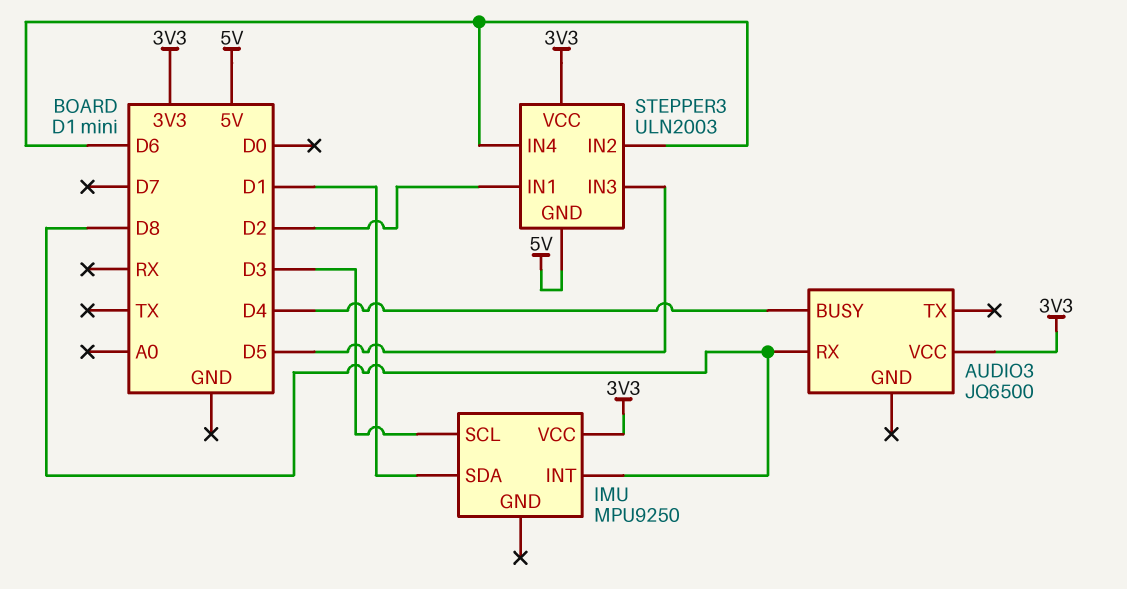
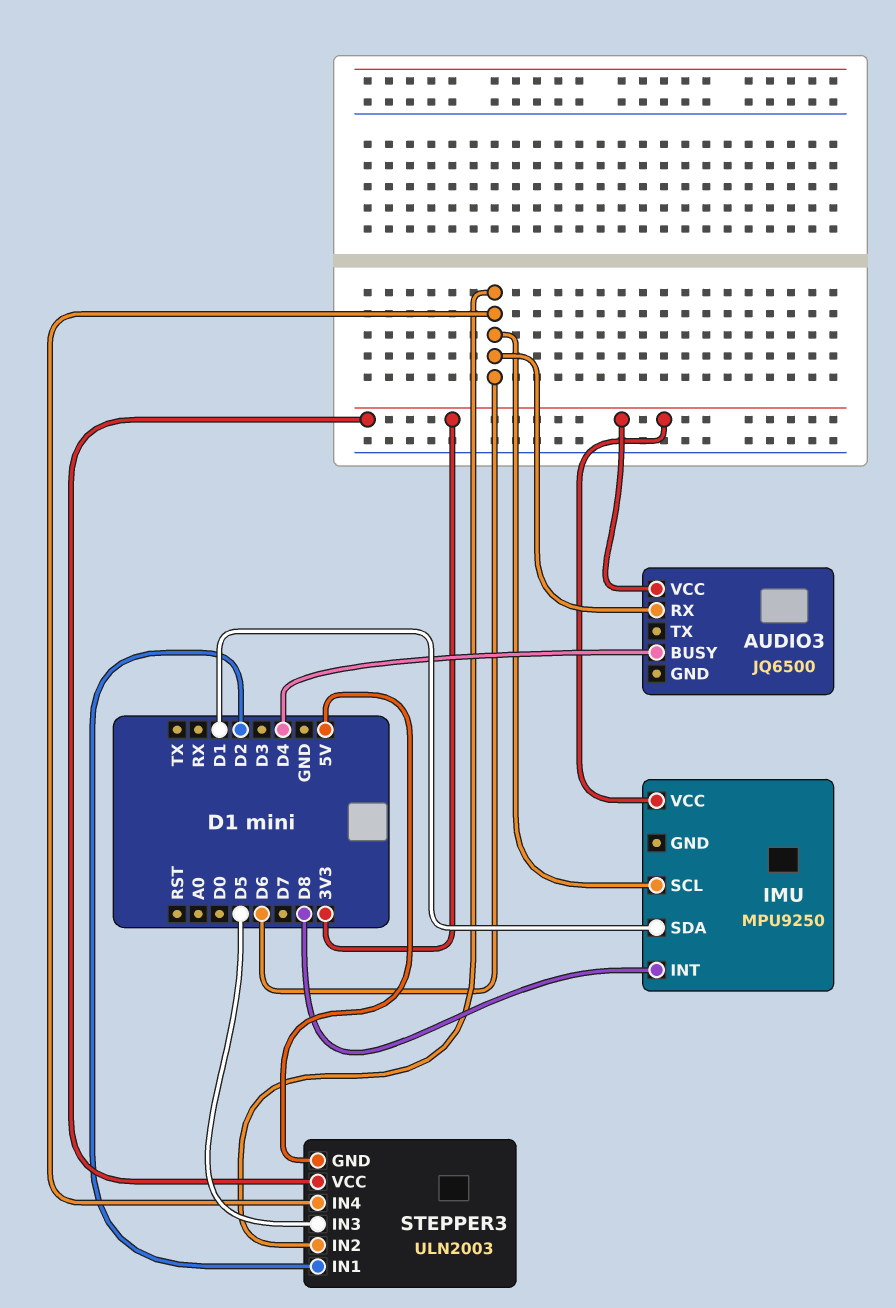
AUDIO3 pin RX: D8 -> D6
IMU pin SCL: D3 -> D6

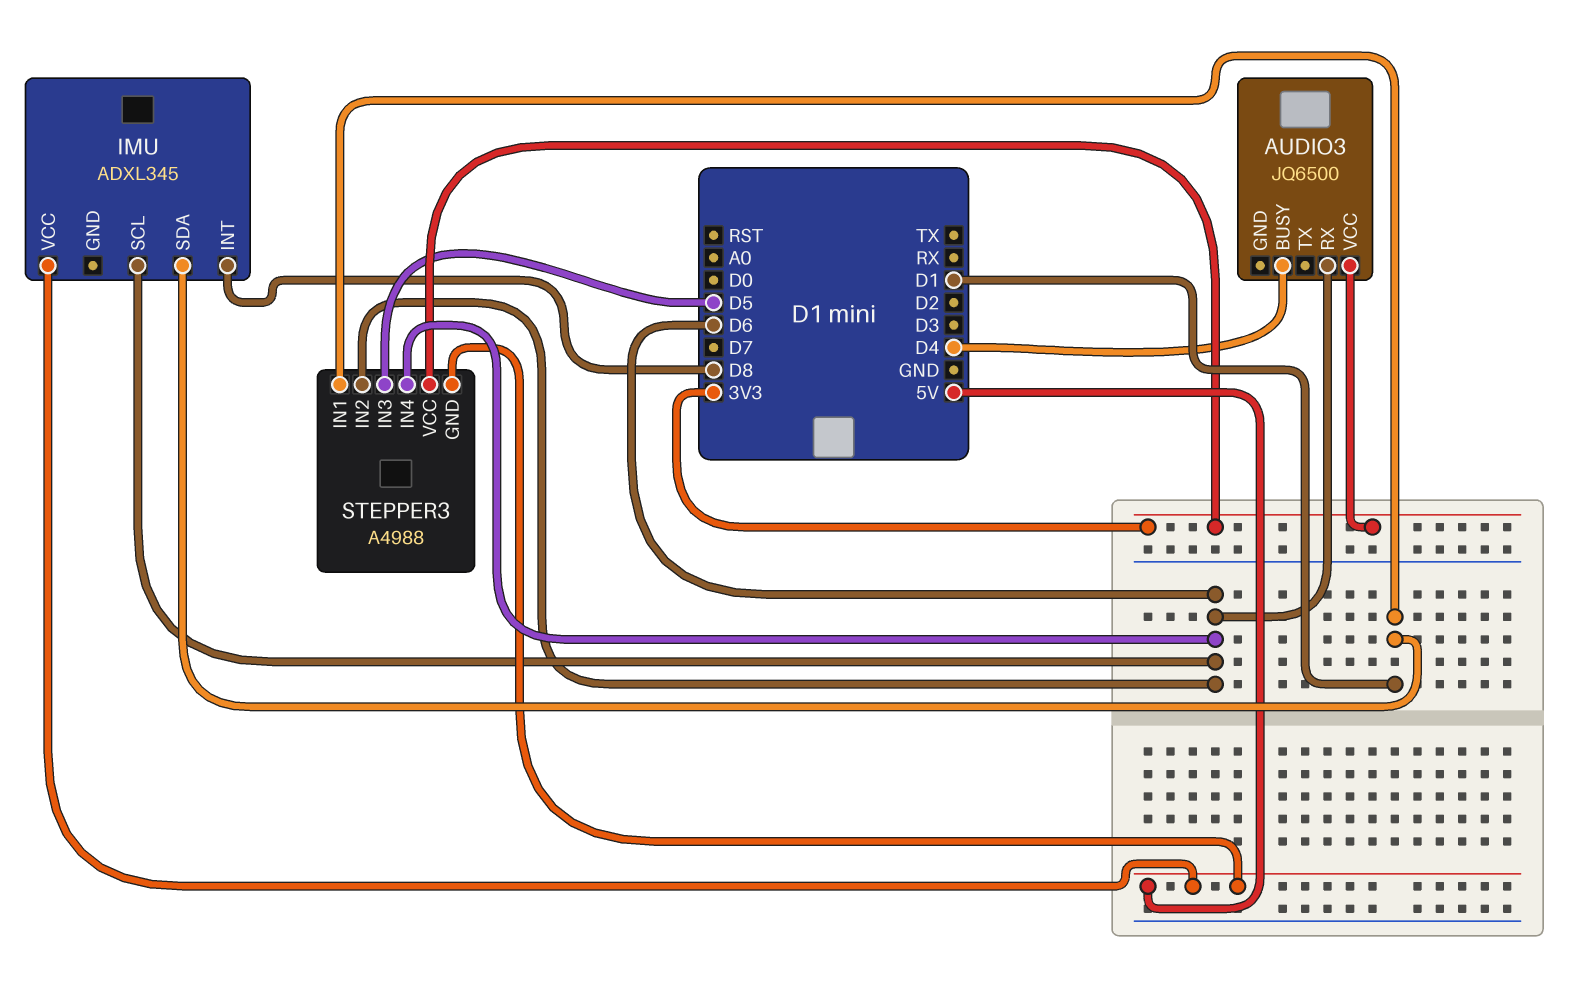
IMU: MPU9250 -> ADXL345
IMU pin VCC: 3V3 -> 5V
STEPPER3: ULN2003 -> A4988
STEPPER3 pin IN1: D2 -> D1

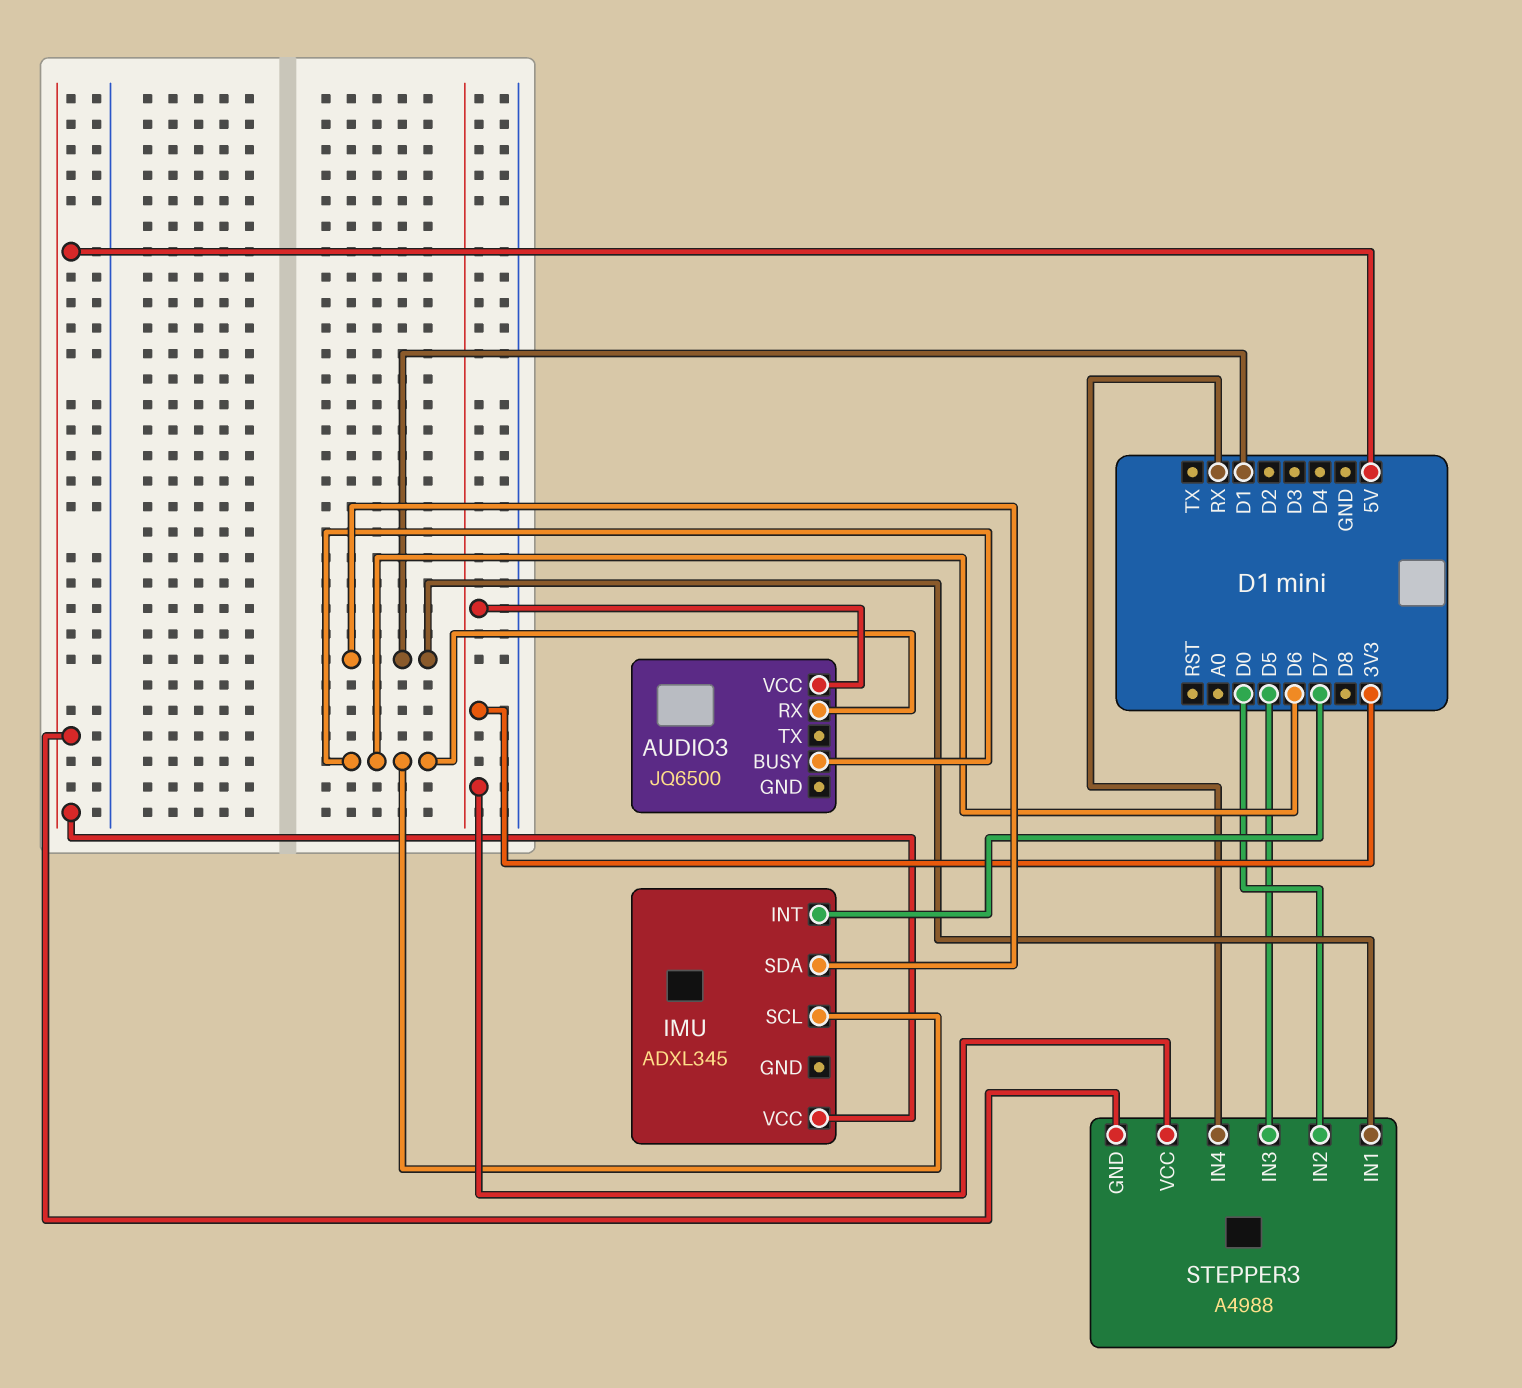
AUDIO3 pin BUSY: D4 -> D6
IMU pin INT: D8 -> D7
STEPPER3 pin IN2: D6 -> D0
STEPPER3 pin IN4: D6 -> RX

